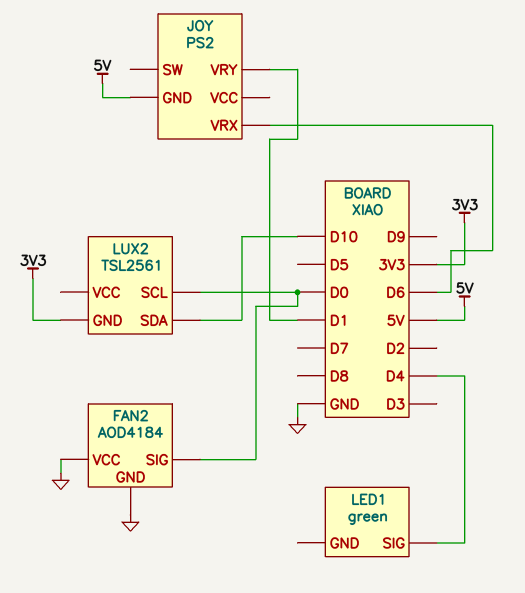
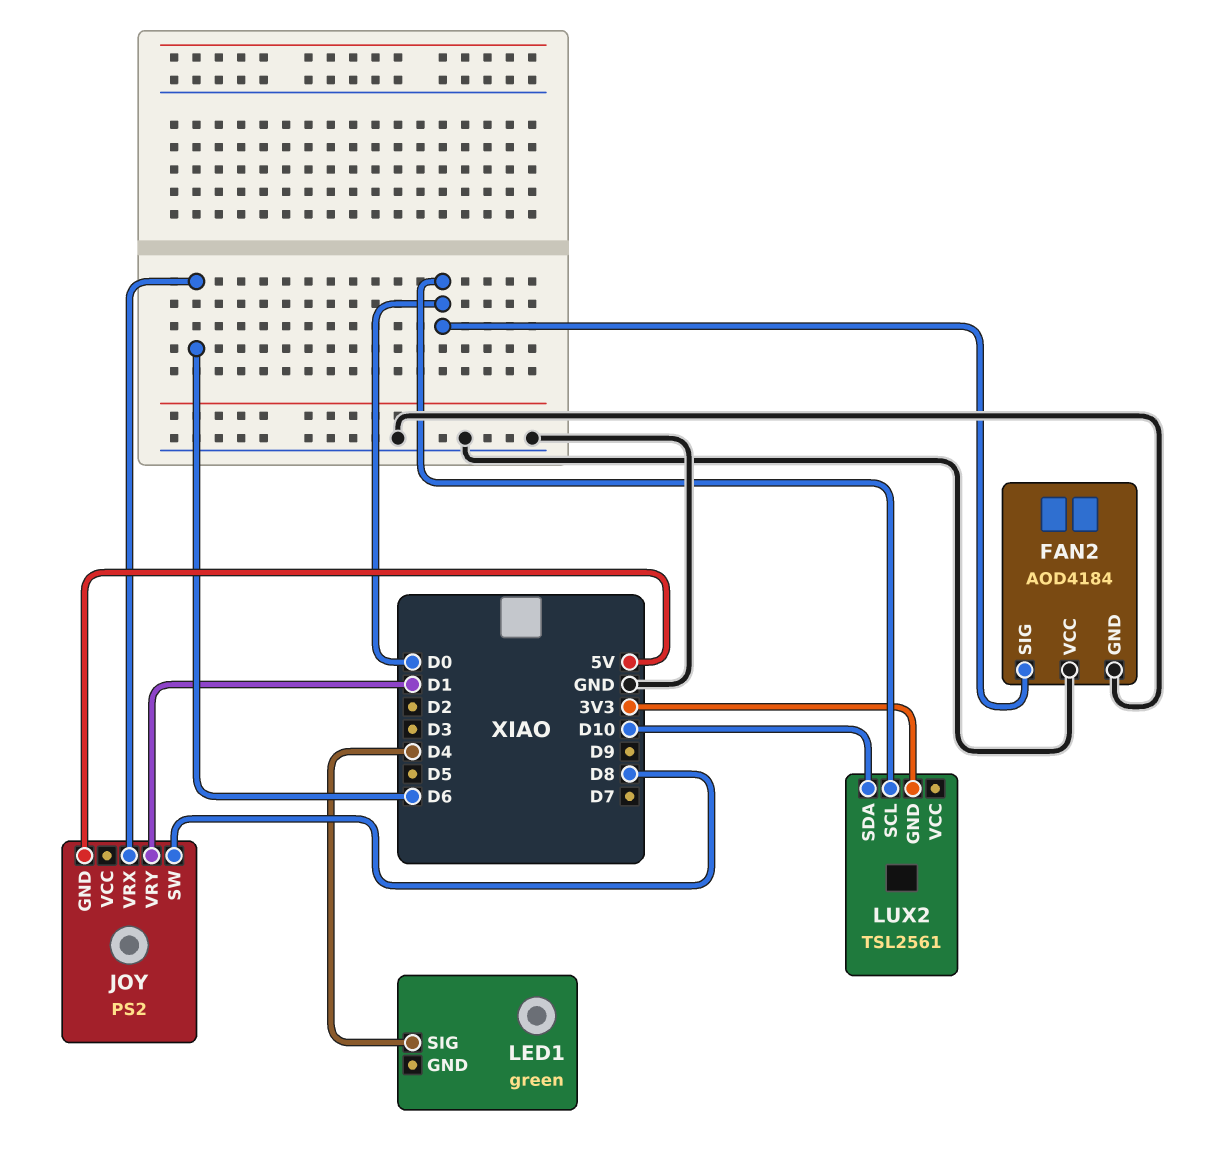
JOY pin SW: none -> D8

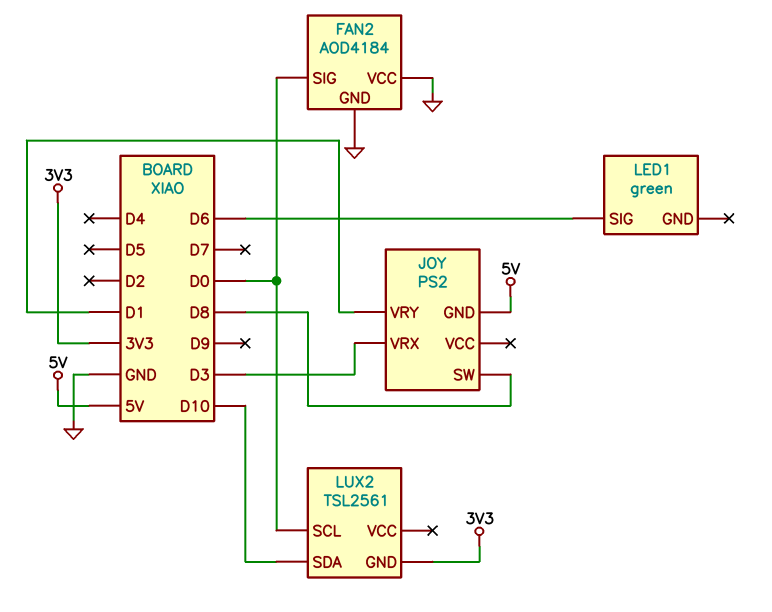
JOY pin VRX: D6 -> D3
LED1 pin SIG: D4 -> D6

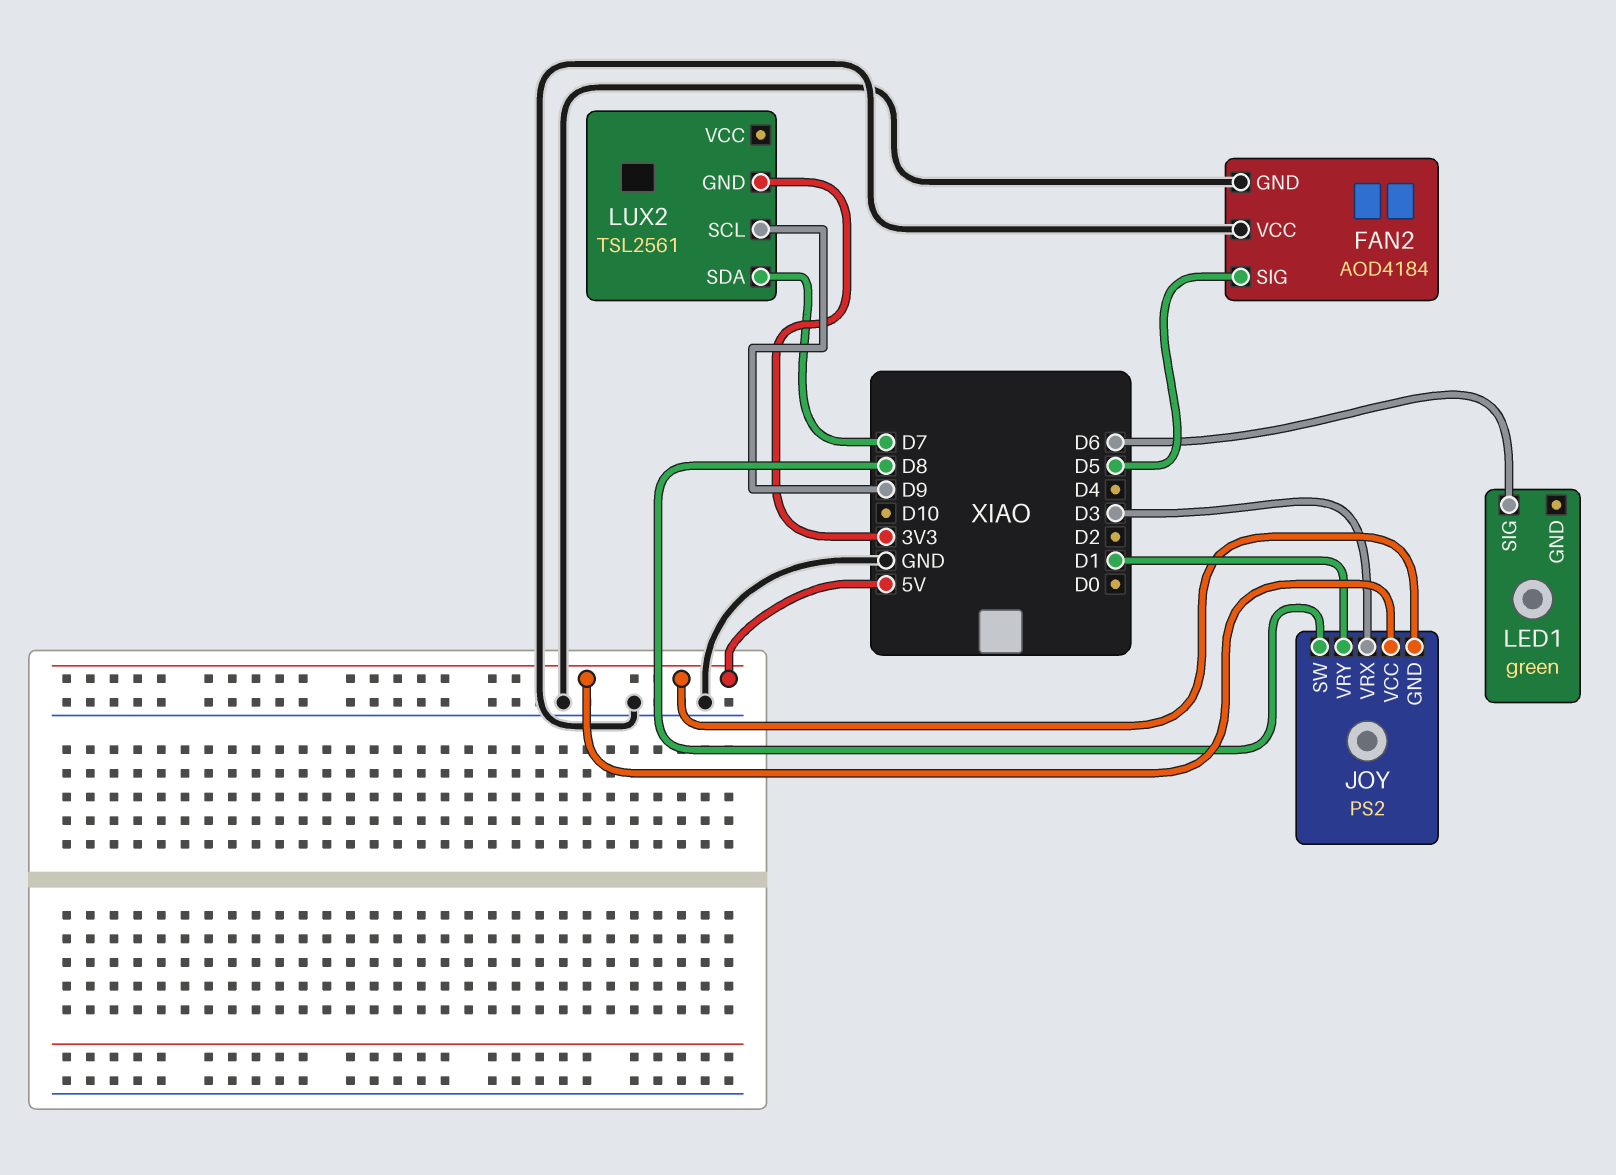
FAN2 pin SIG: D0 -> D5
JOY pin VCC: none -> 5V
LUX2 pin SCL: D0 -> D9
LUX2 pin SDA: D10 -> D7

